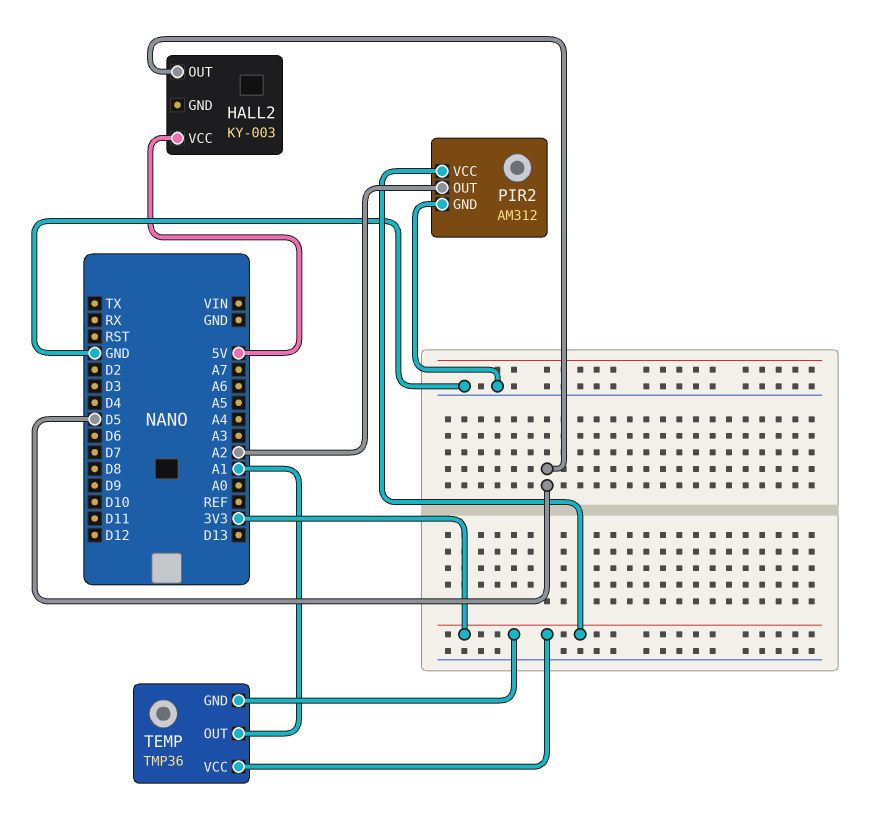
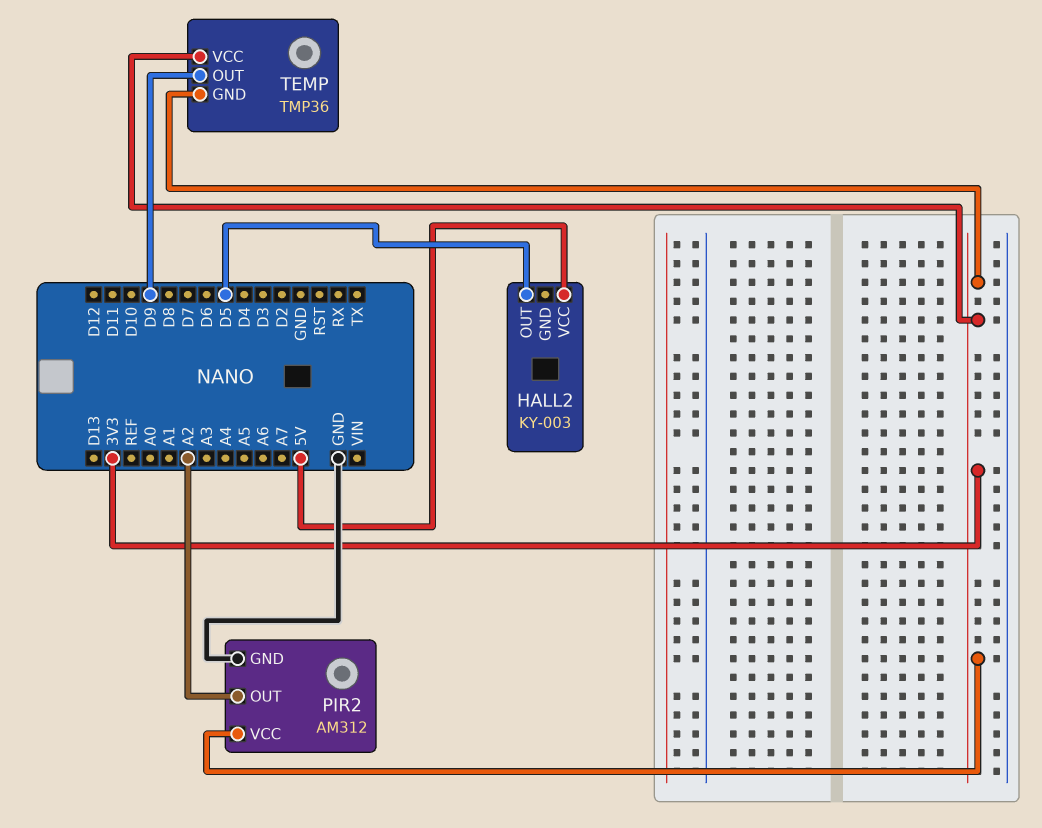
TEMP pin OUT: A1 -> D9

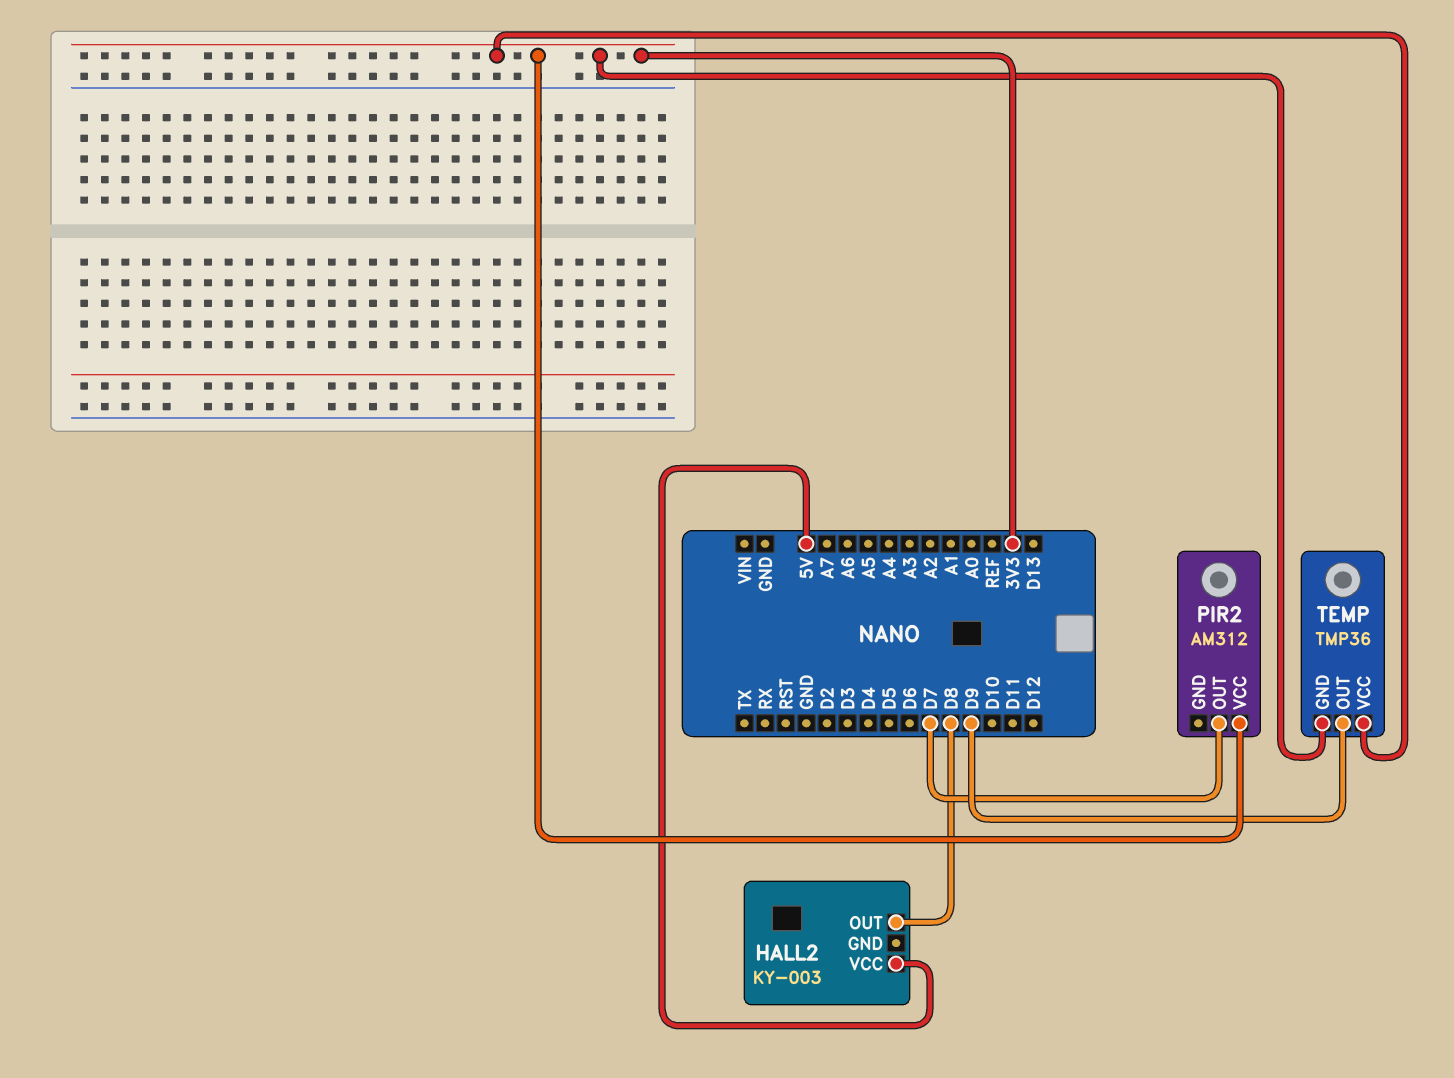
HALL2 pin OUT: D5 -> D8
PIR2 pin GND: GND -> none
PIR2 pin OUT: A2 -> D7

